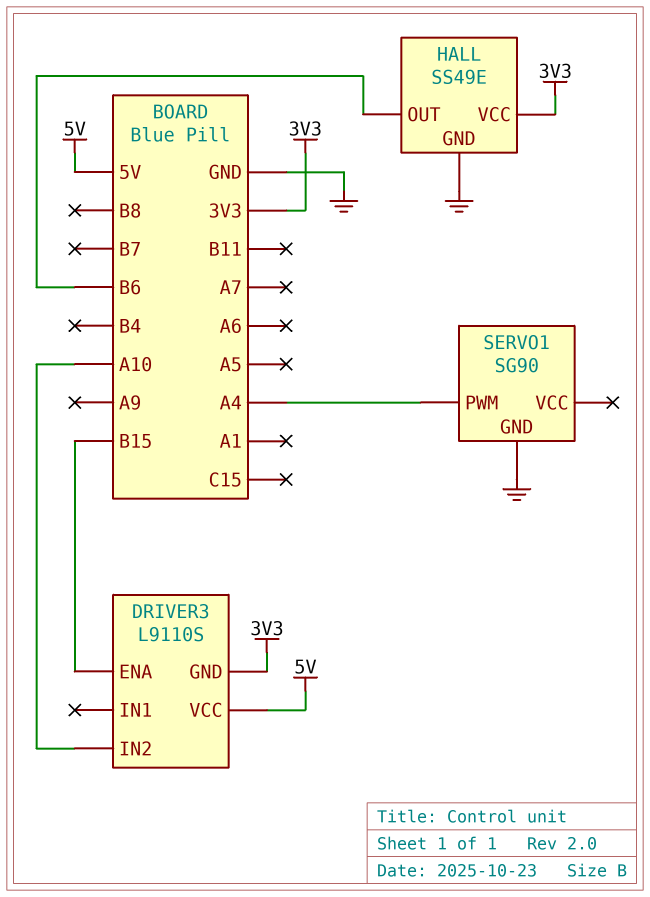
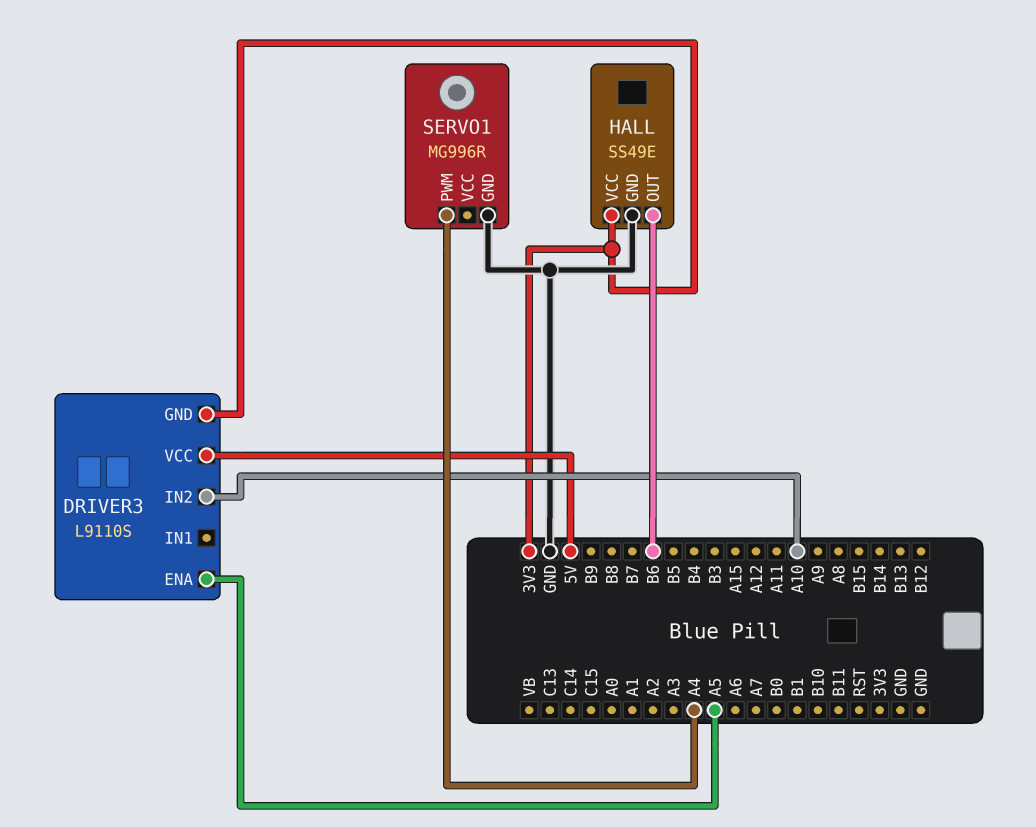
DRIVER3 pin ENA: B15 -> A5
SERVO1: SG90 -> MG996R

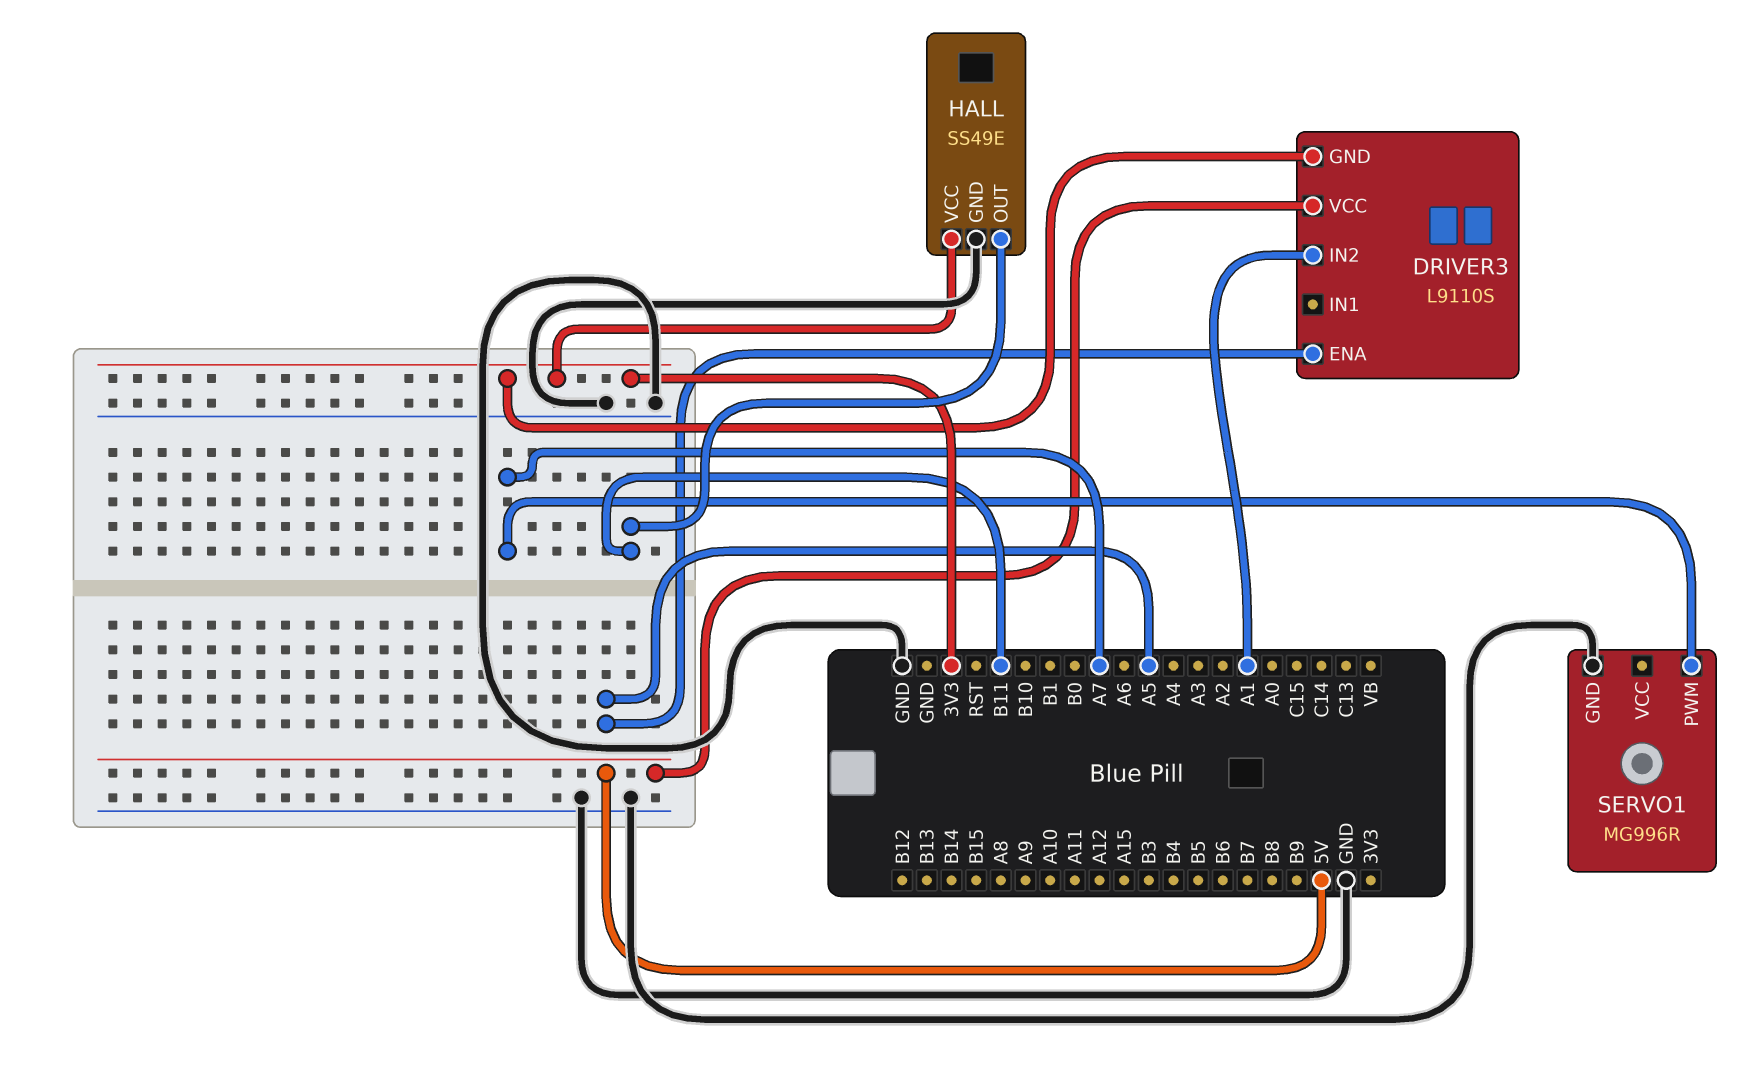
DRIVER3 pin IN2: A10 -> A1
HALL pin OUT: B6 -> B11
SERVO1 pin PWM: A4 -> A7

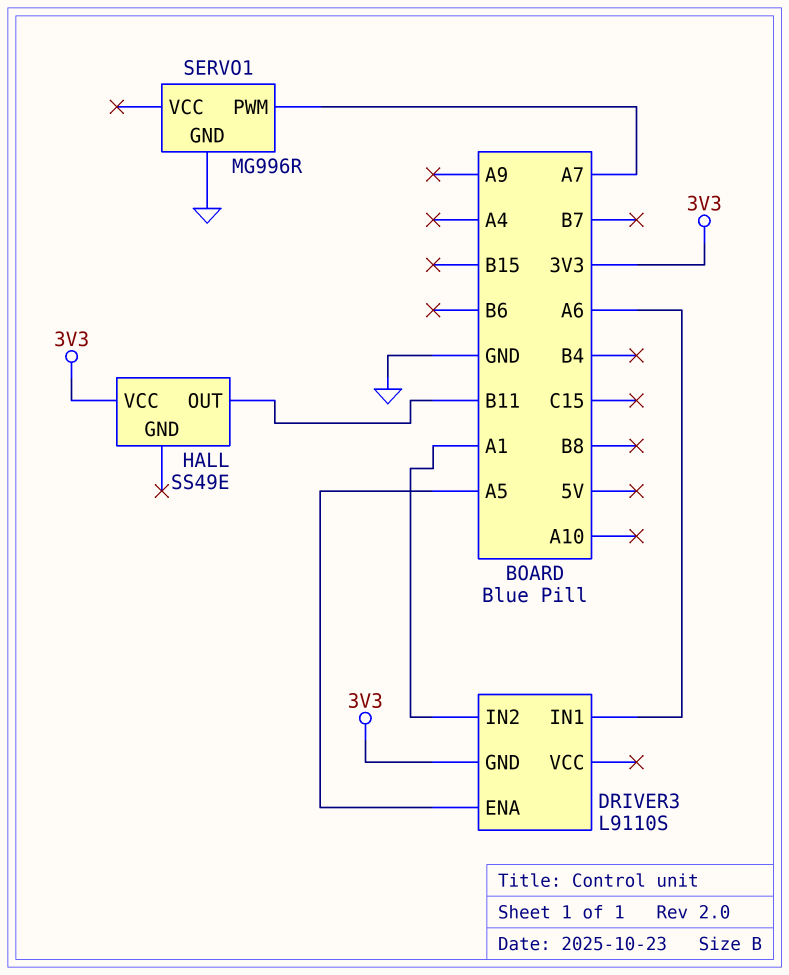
DRIVER3 pin IN1: none -> A6
DRIVER3 pin VCC: 5V -> none
HALL pin GND: GND -> none

